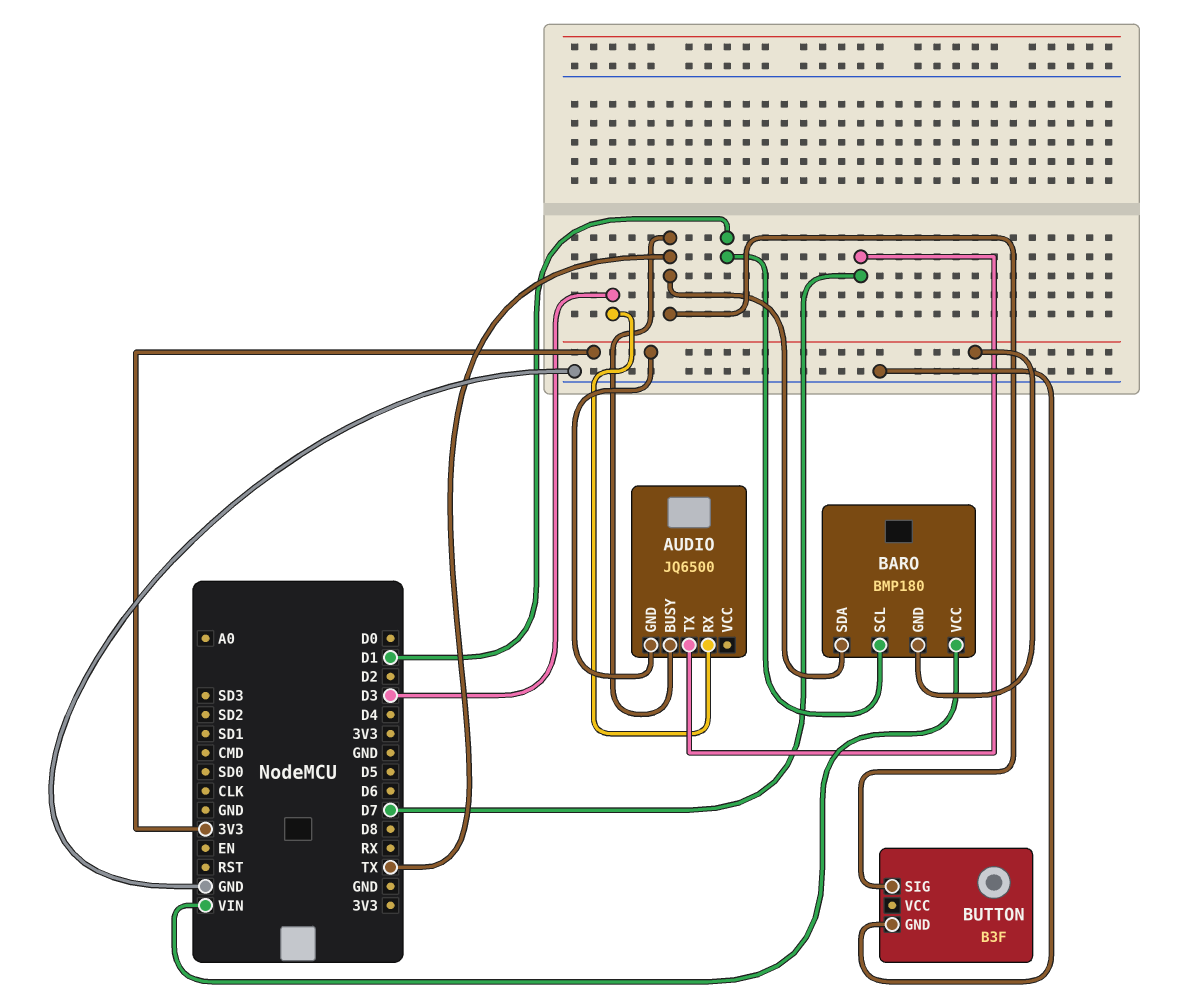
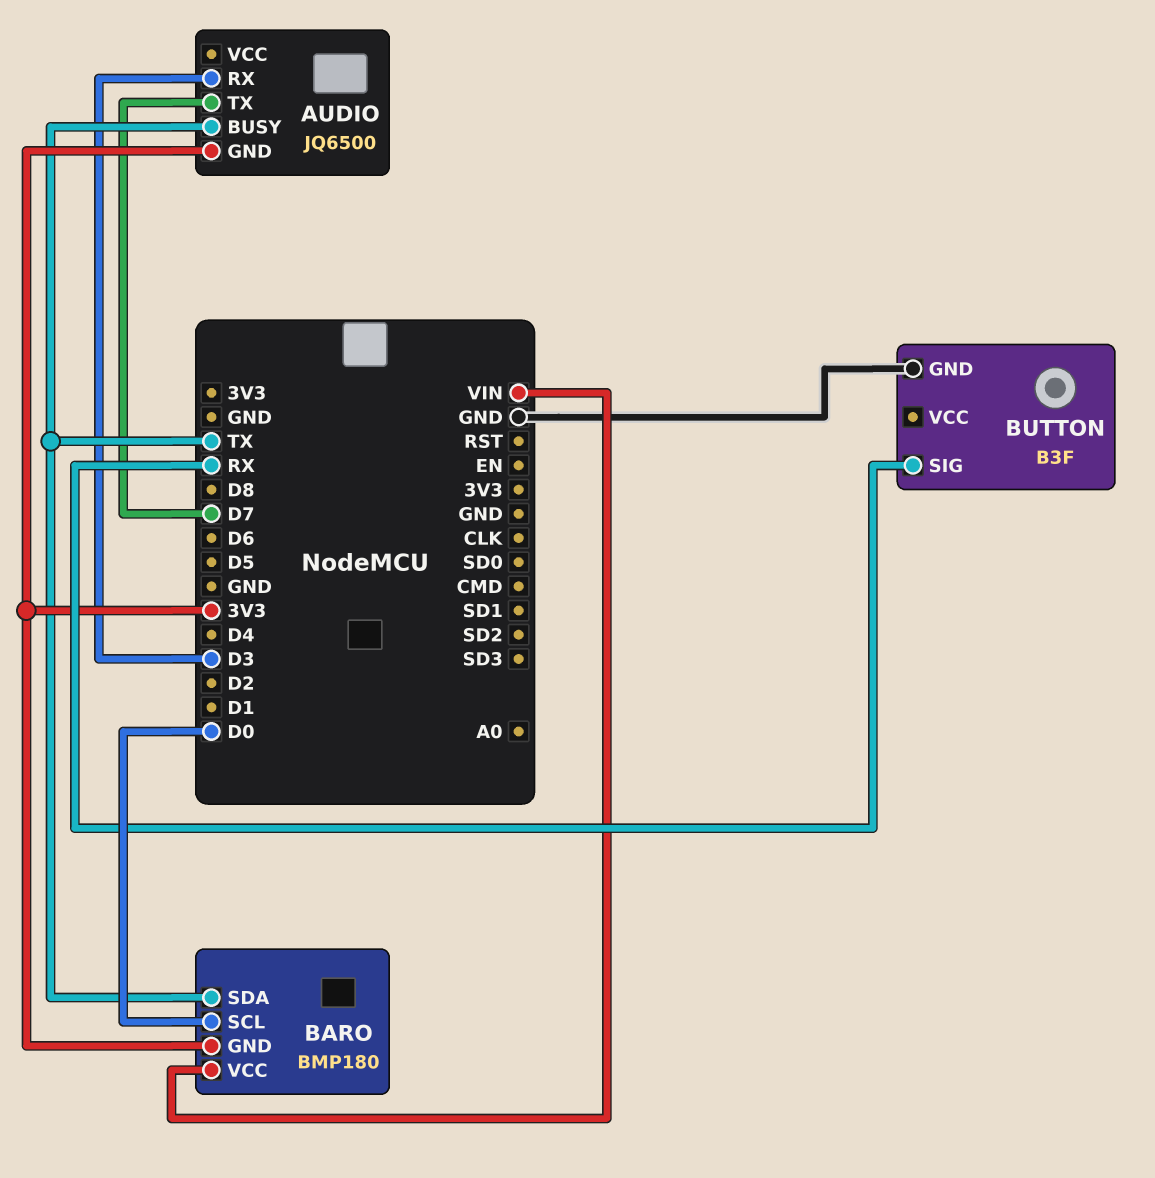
BARO pin SCL: D1 -> D0
BUTTON pin SIG: TX -> RX

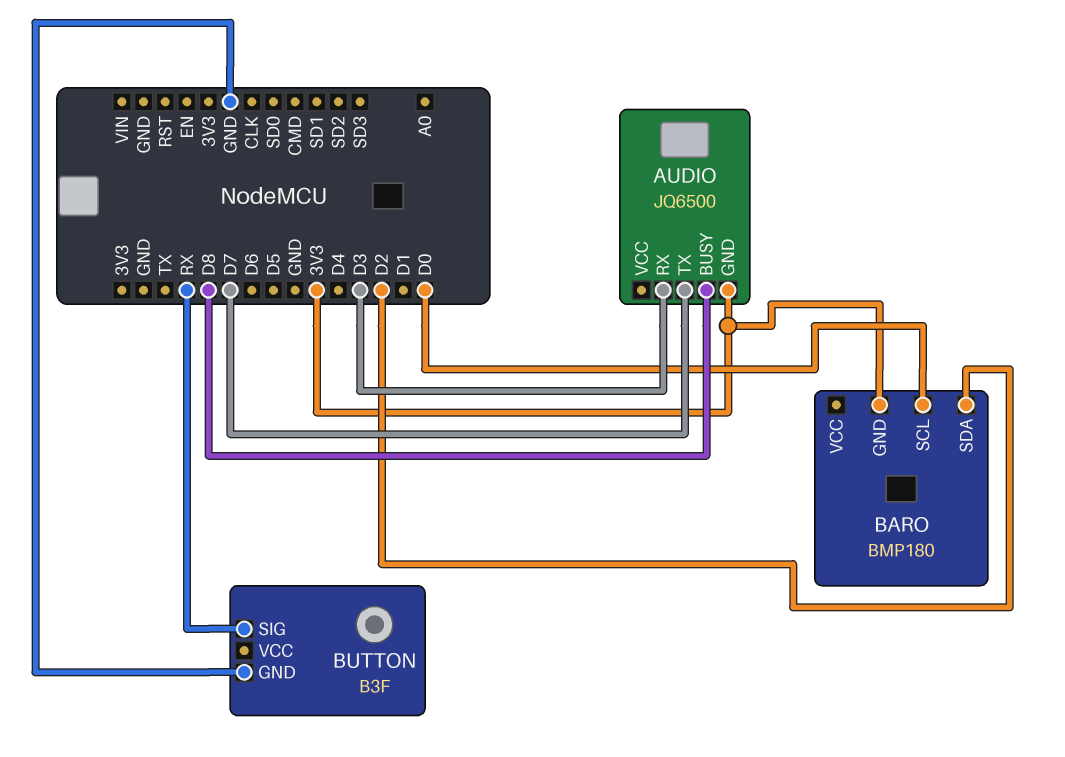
AUDIO pin BUSY: TX -> D8
BARO pin SDA: TX -> D2
BARO pin VCC: VIN -> none

